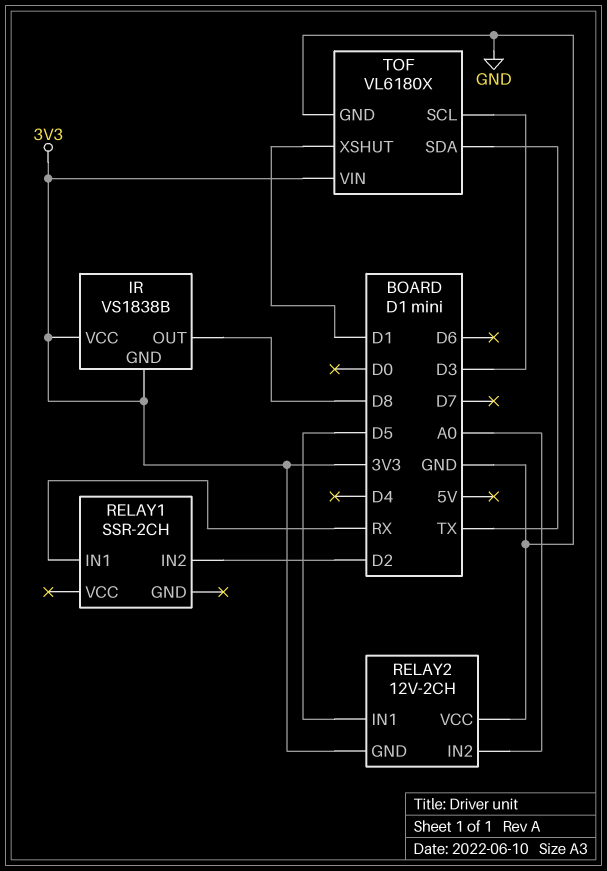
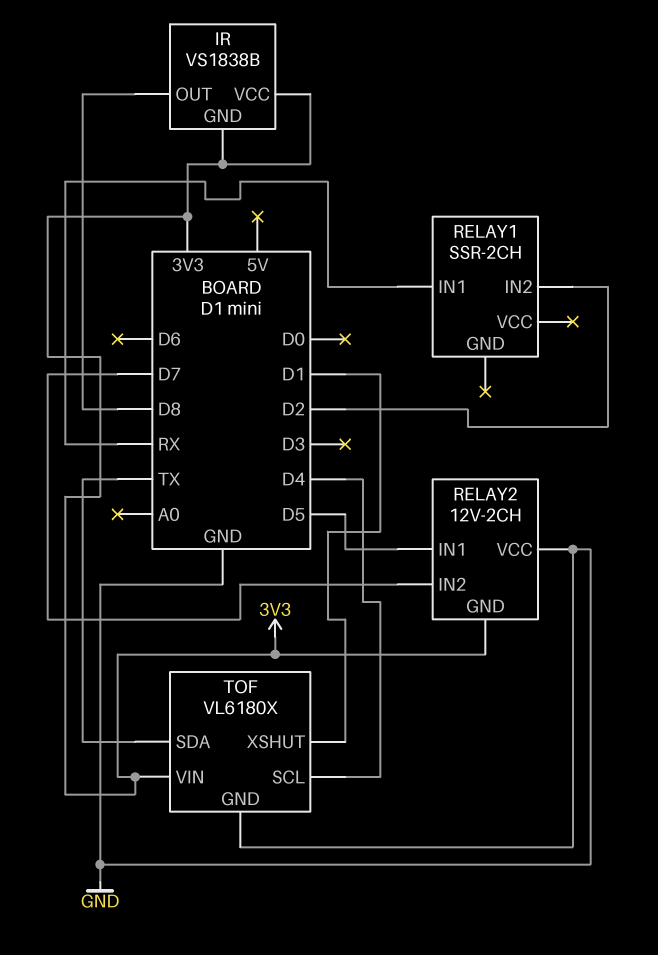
RELAY2 pin IN2: A0 -> D7
TOF pin SCL: D3 -> D4

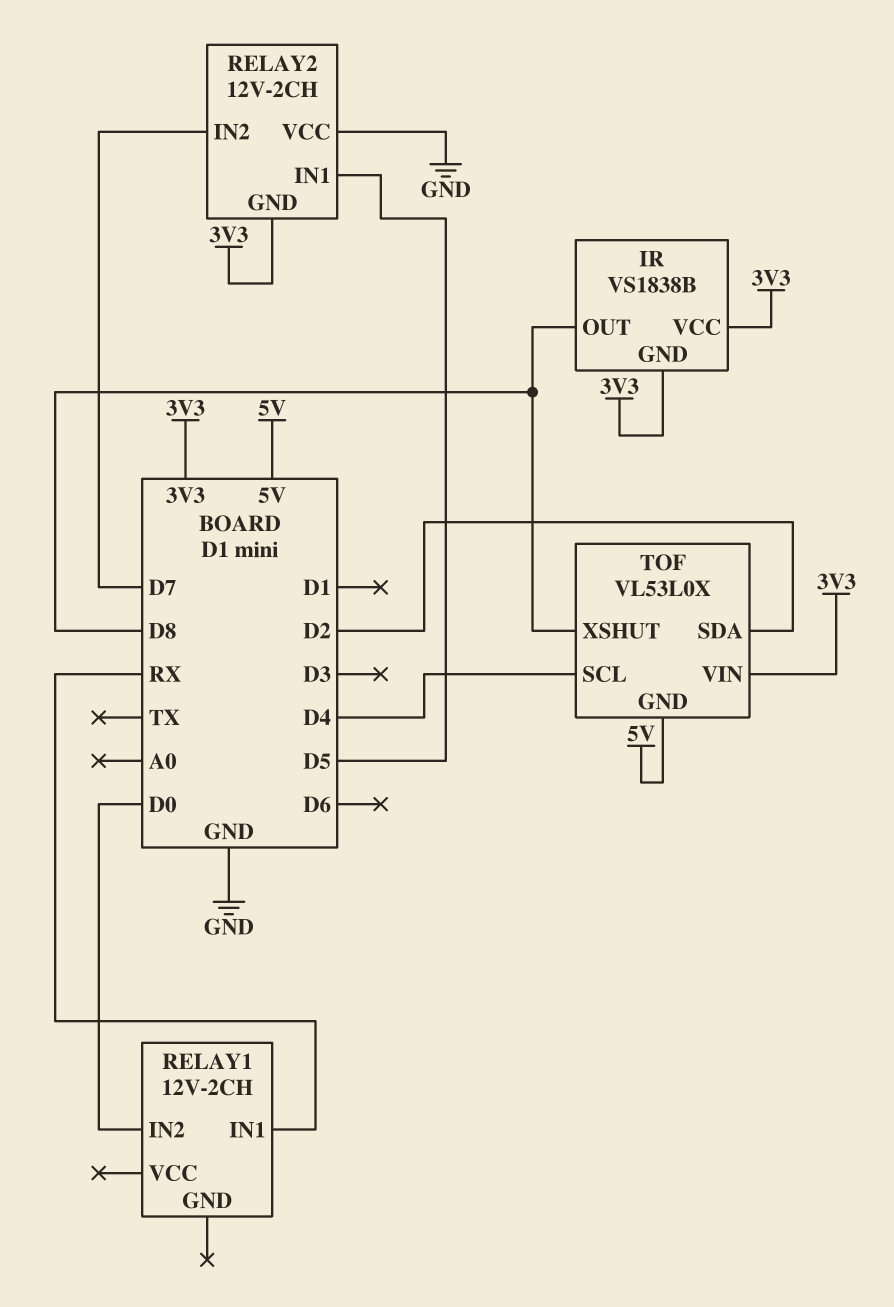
RELAY1: SSR-2CH -> 12V-2CH
RELAY1 pin IN2: D2 -> D0
TOF: VL6180X -> VL53L0X
TOF pin GND: GND -> 5V
TOF pin SDA: TX -> D2
TOF pin XSHUT: D1 -> D8

